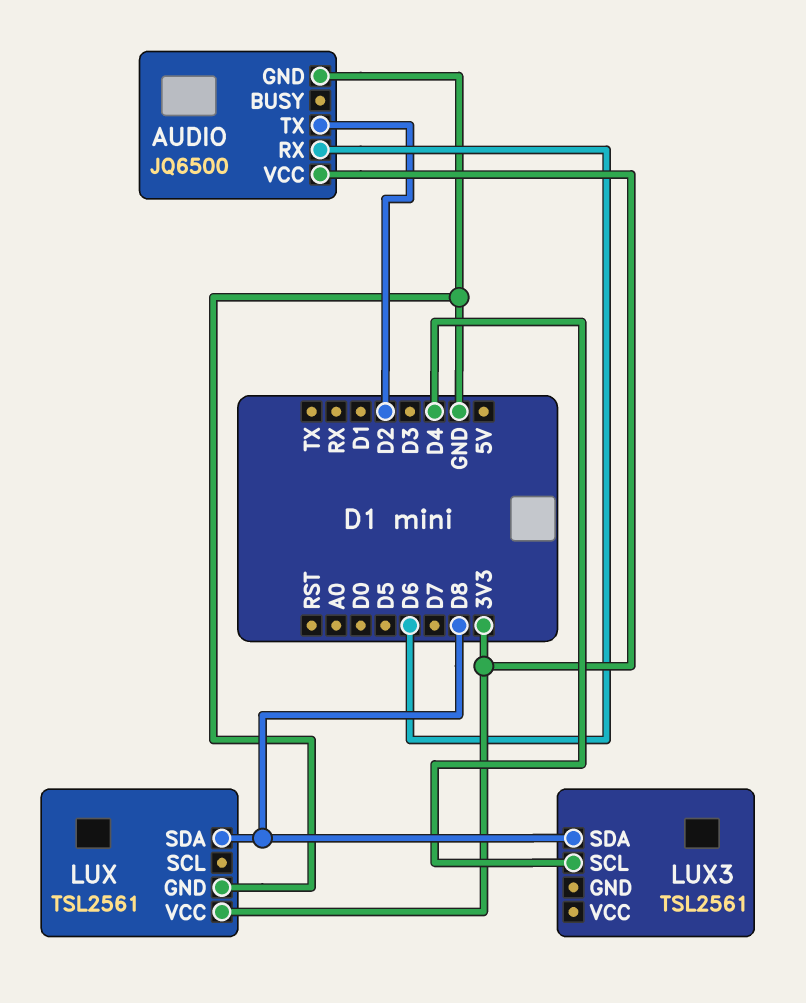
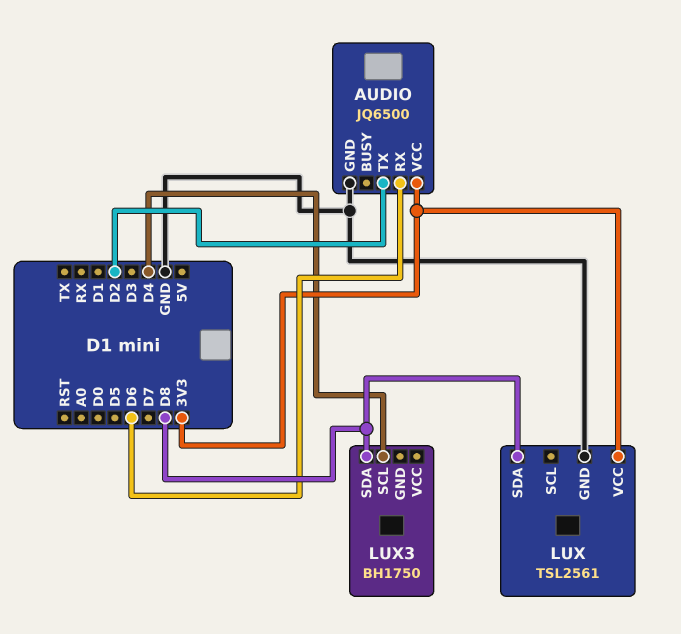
LUX3: TSL2561 -> BH1750

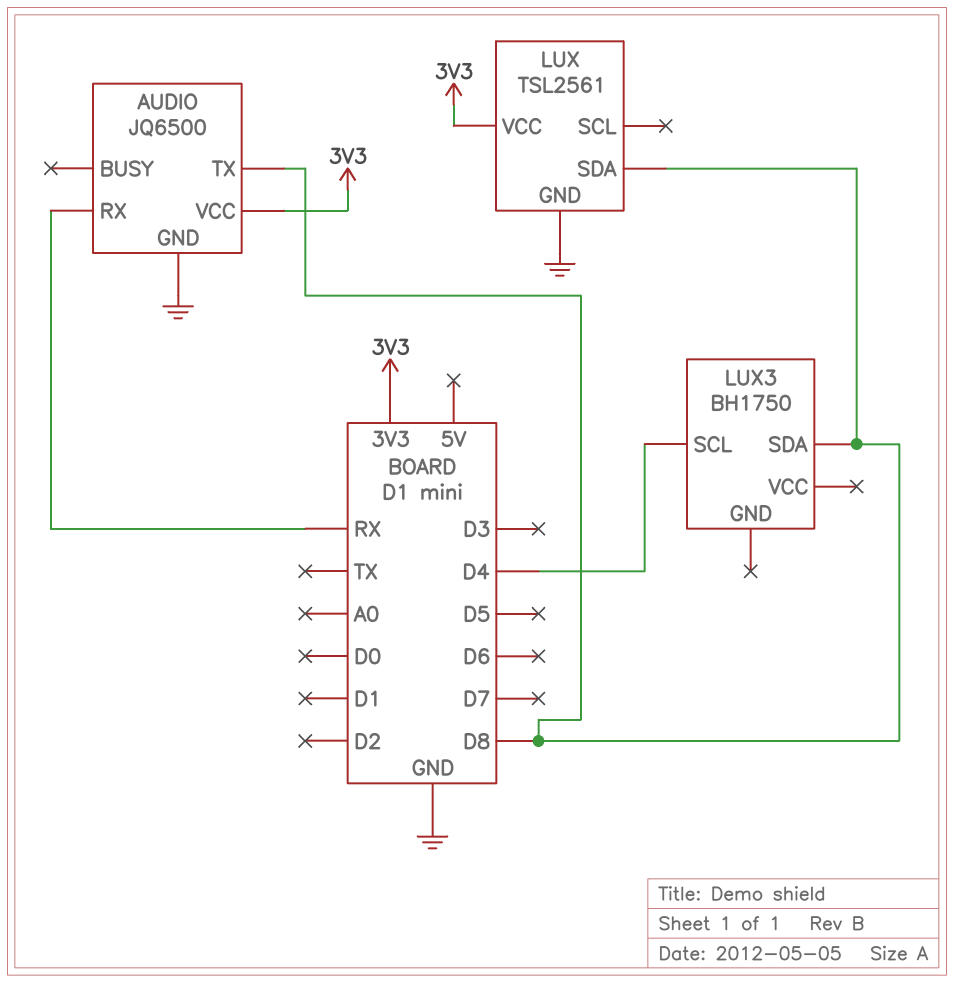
AUDIO pin RX: D6 -> RX
AUDIO pin TX: D2 -> D8

